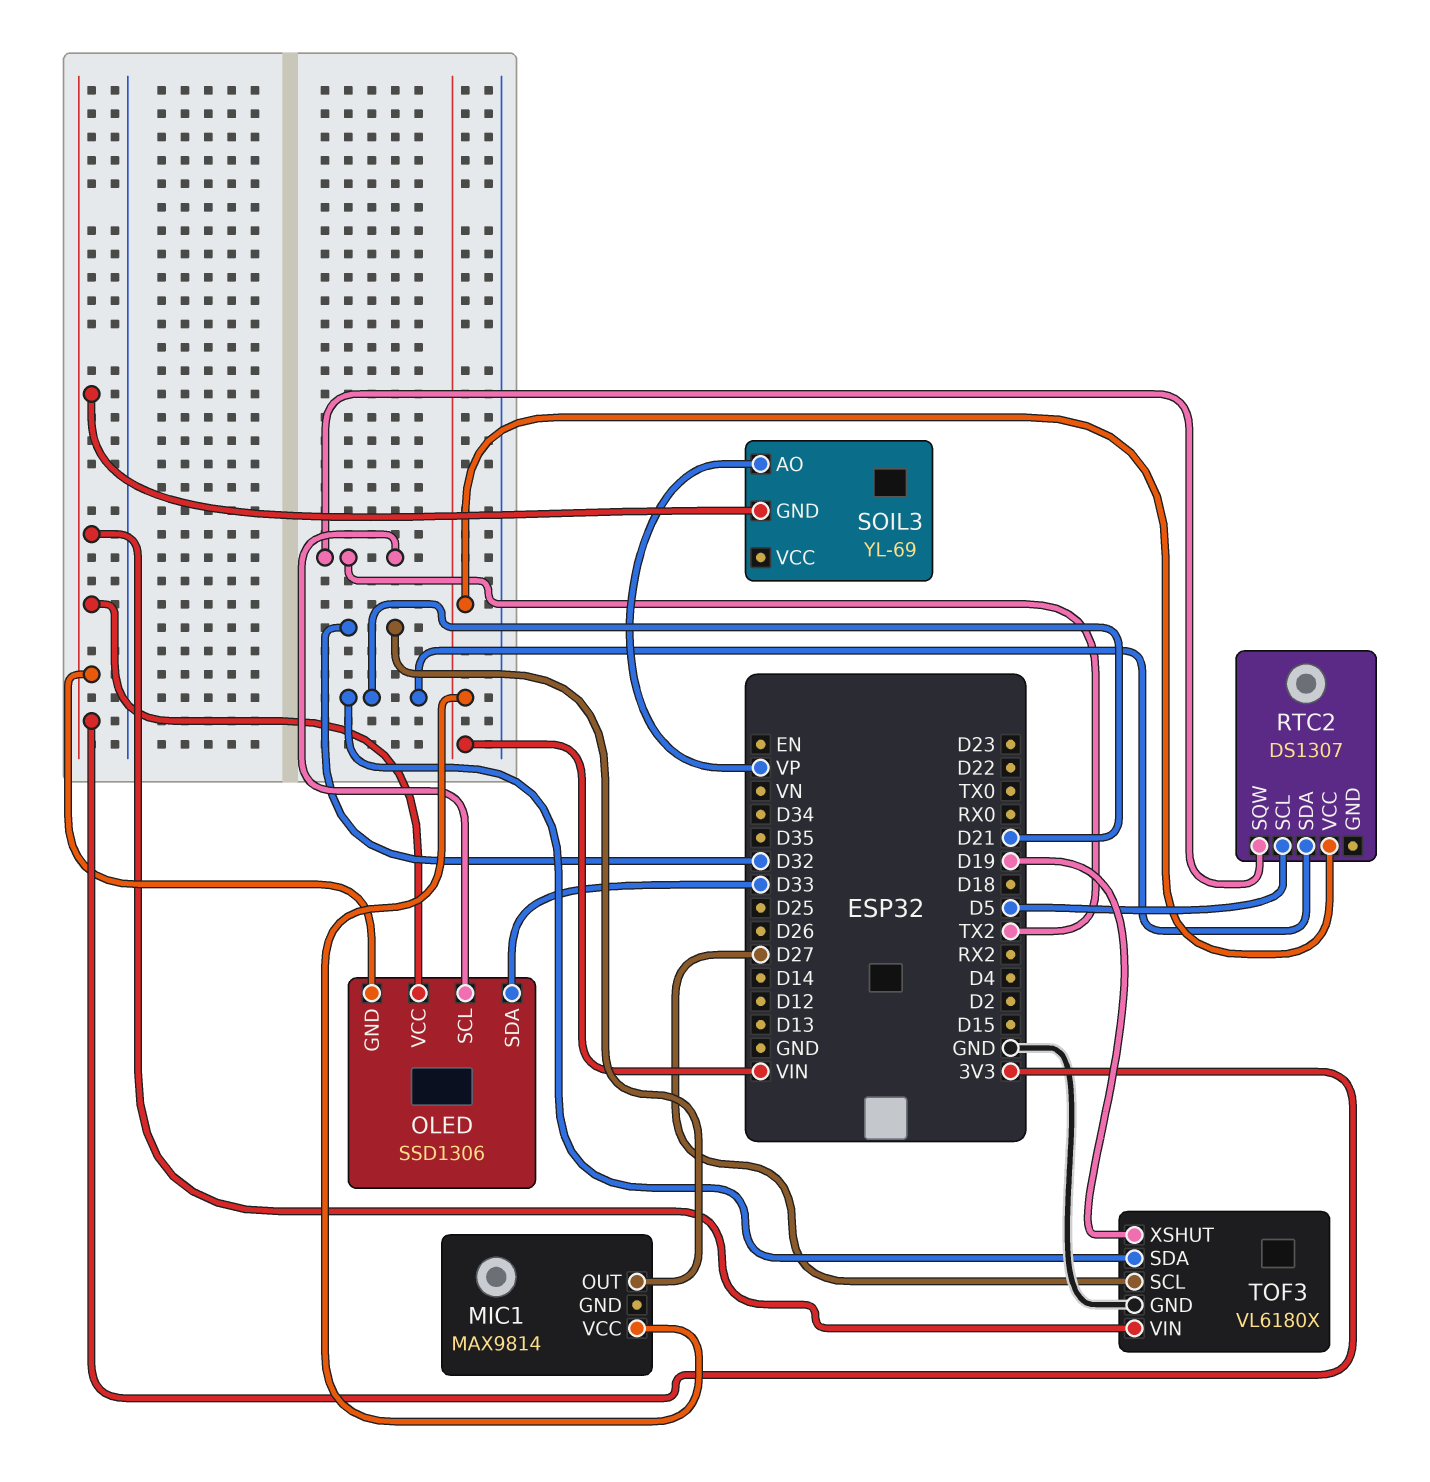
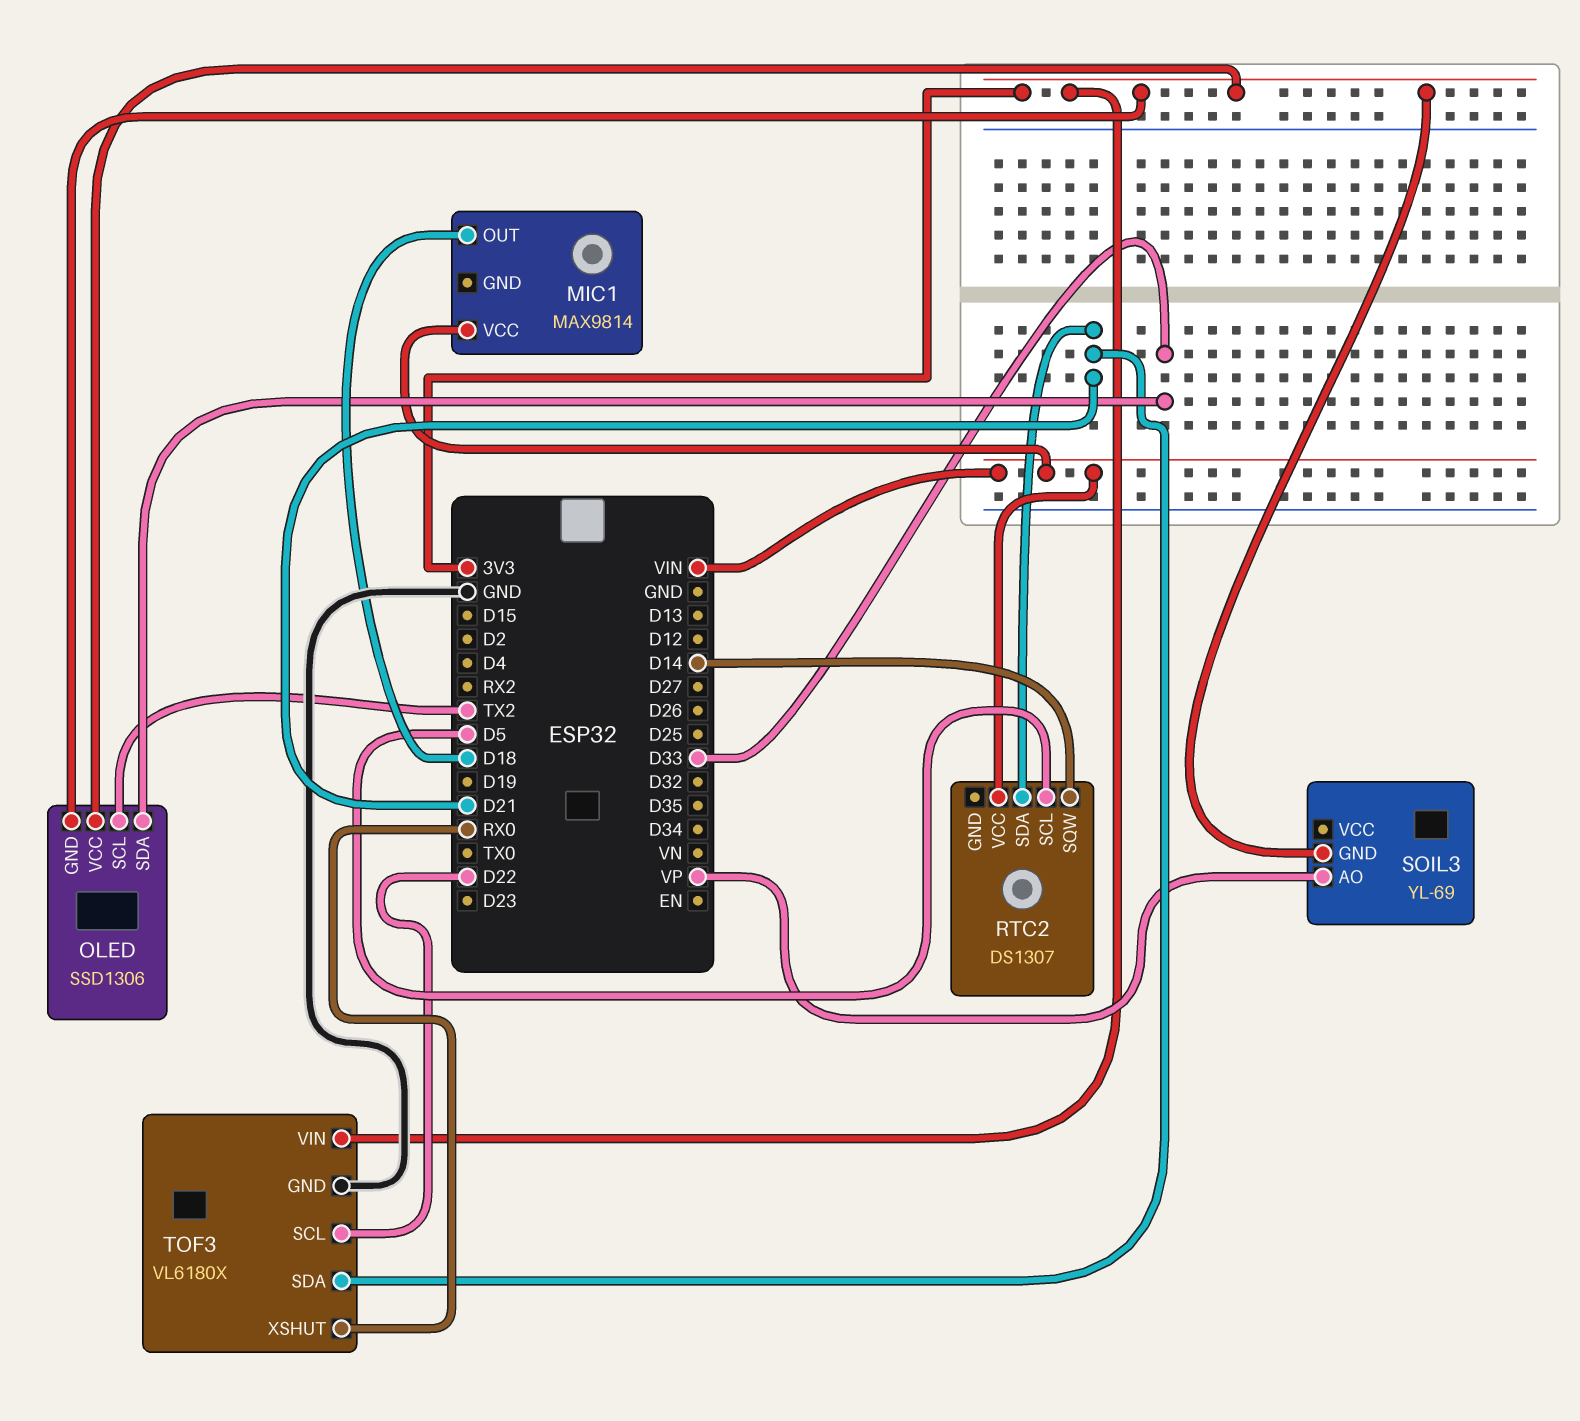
MIC1 pin OUT: D32 -> D18
RTC2 pin SQW: TX2 -> D14
TOF3 pin SCL: D27 -> D22
TOF3 pin XSHUT: D19 -> RX0

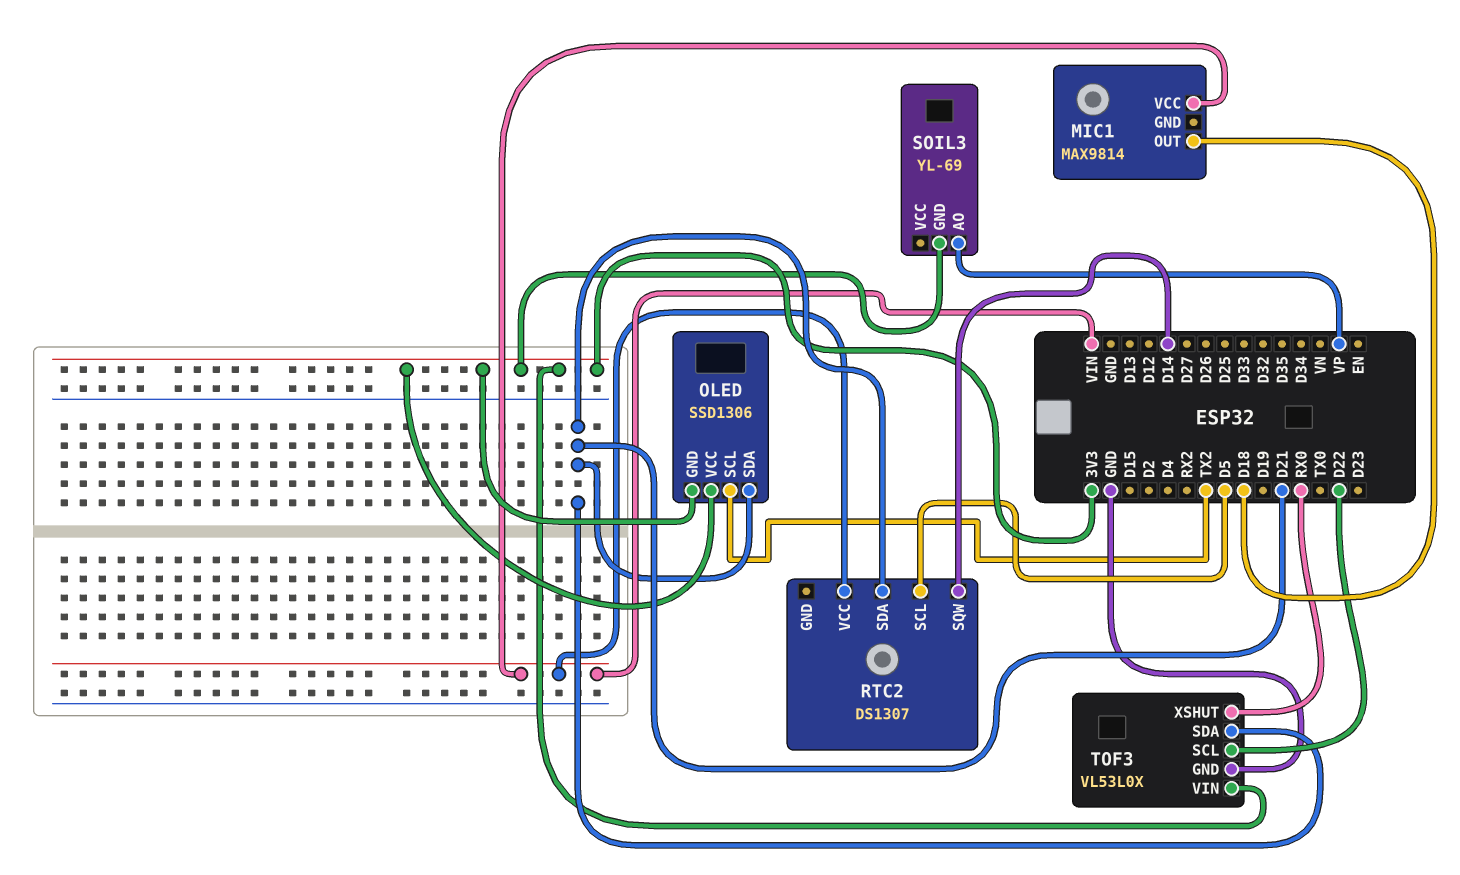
OLED pin SDA: D33 -> D21
TOF3: VL6180X -> VL53L0X

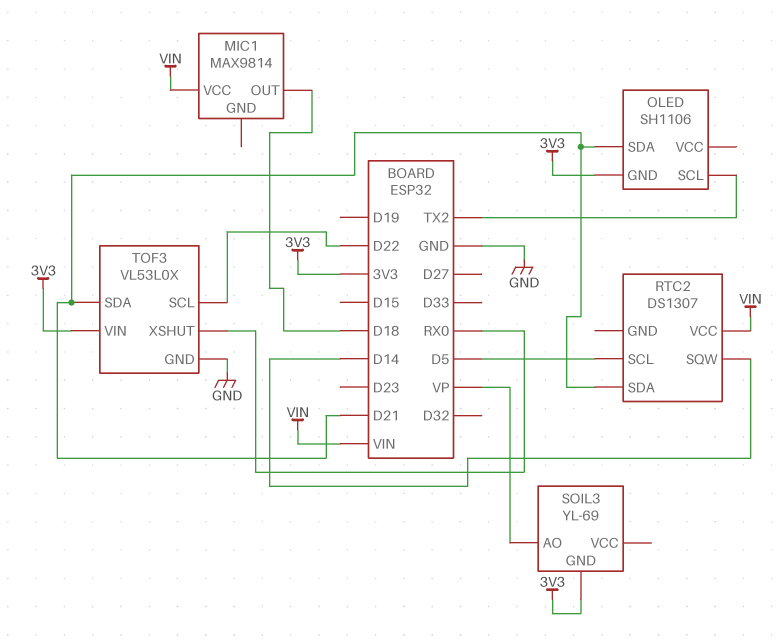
OLED: SSD1306 -> SH1106
OLED pin VCC: 3V3 -> none

